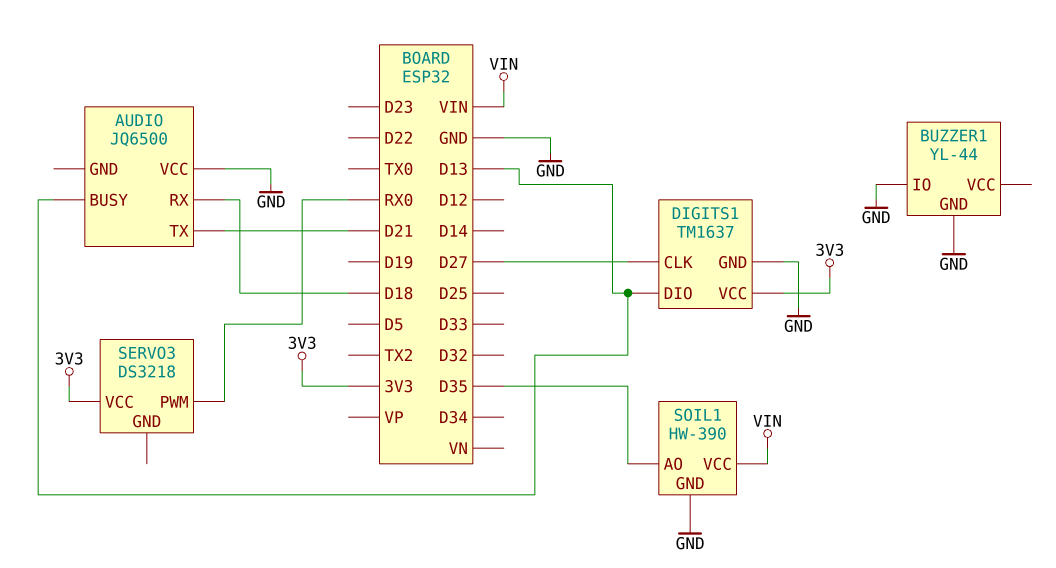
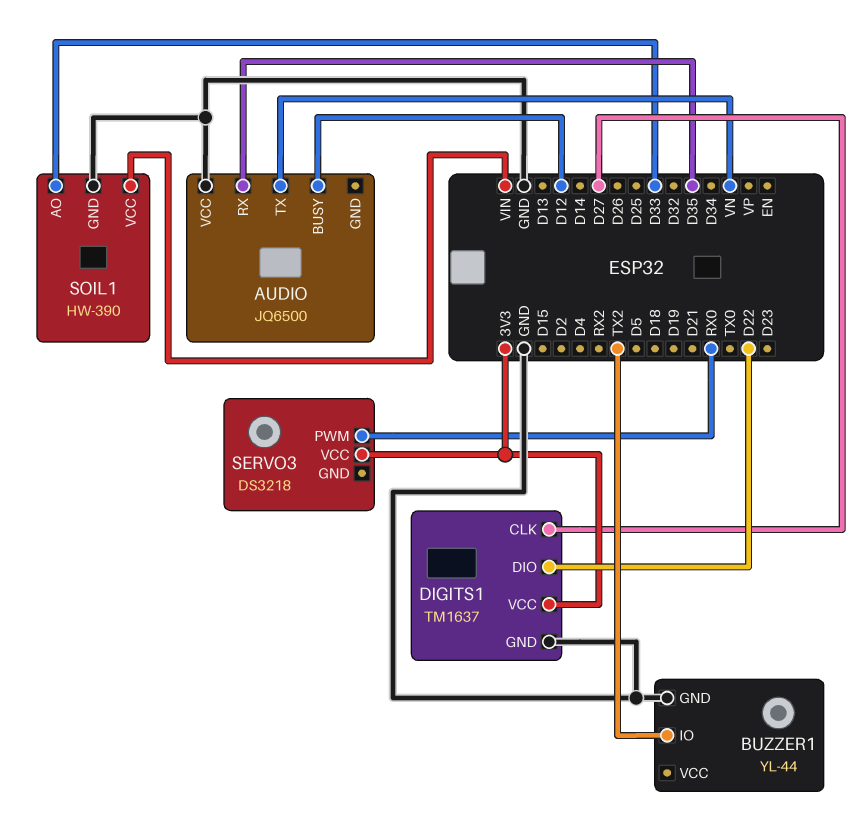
AUDIO pin BUSY: D13 -> D12
AUDIO pin RX: D18 -> D35
AUDIO pin TX: D21 -> VN
BUZZER1 pin IO: GND -> TX2
DIGITS1 pin DIO: D13 -> D22
SOIL1 pin AO: D35 -> D33

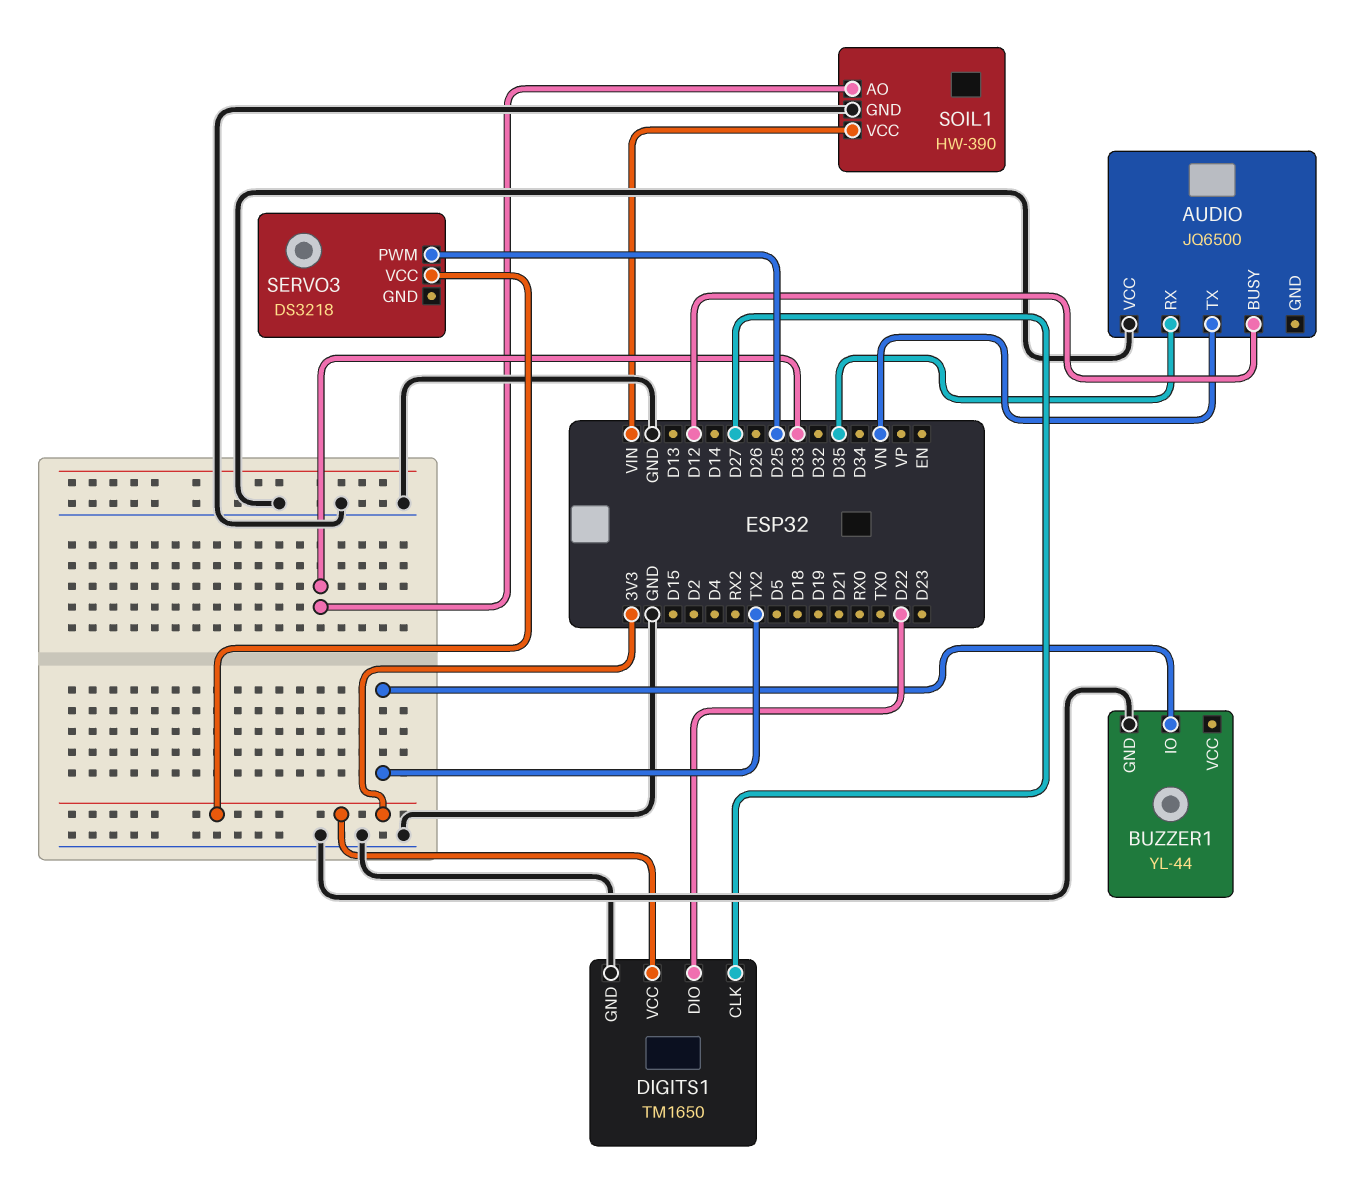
DIGITS1: TM1637 -> TM1650
SERVO3 pin PWM: RX0 -> D25

